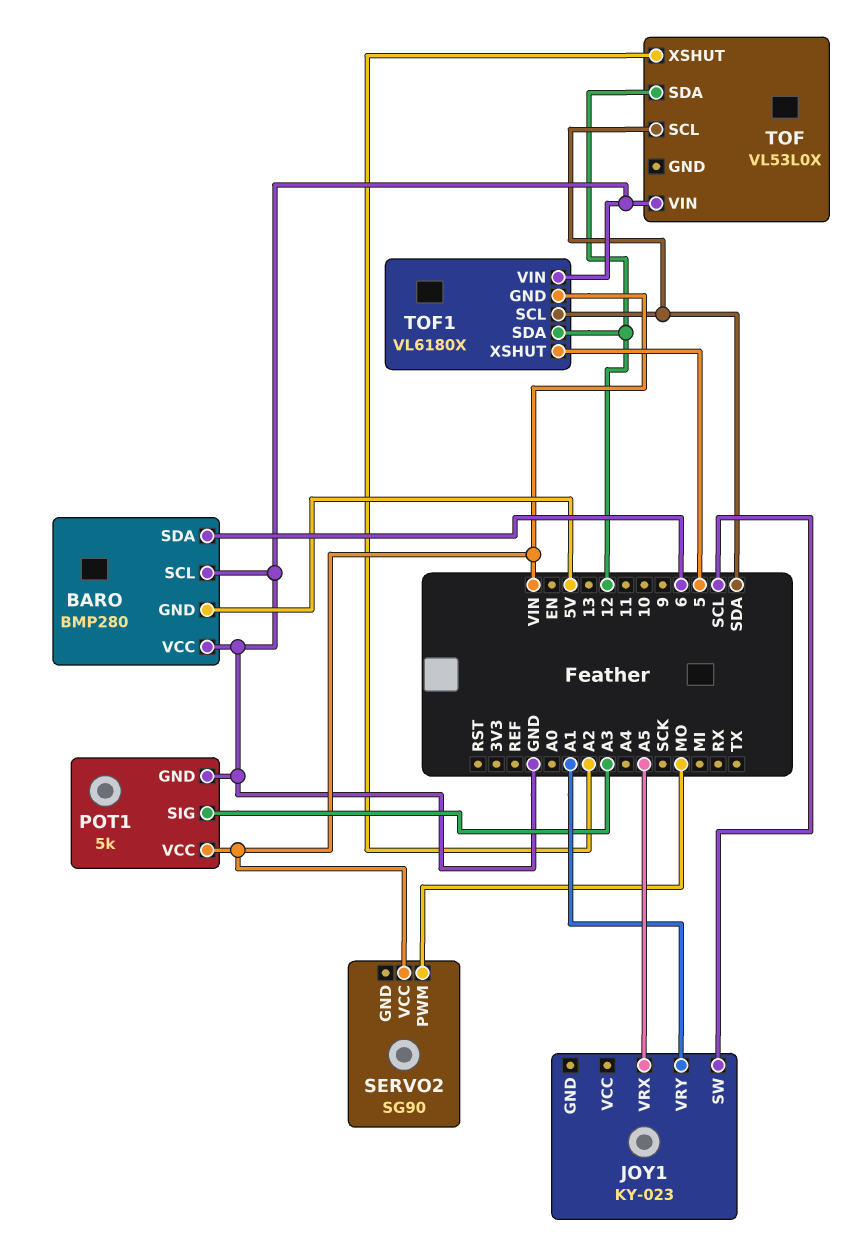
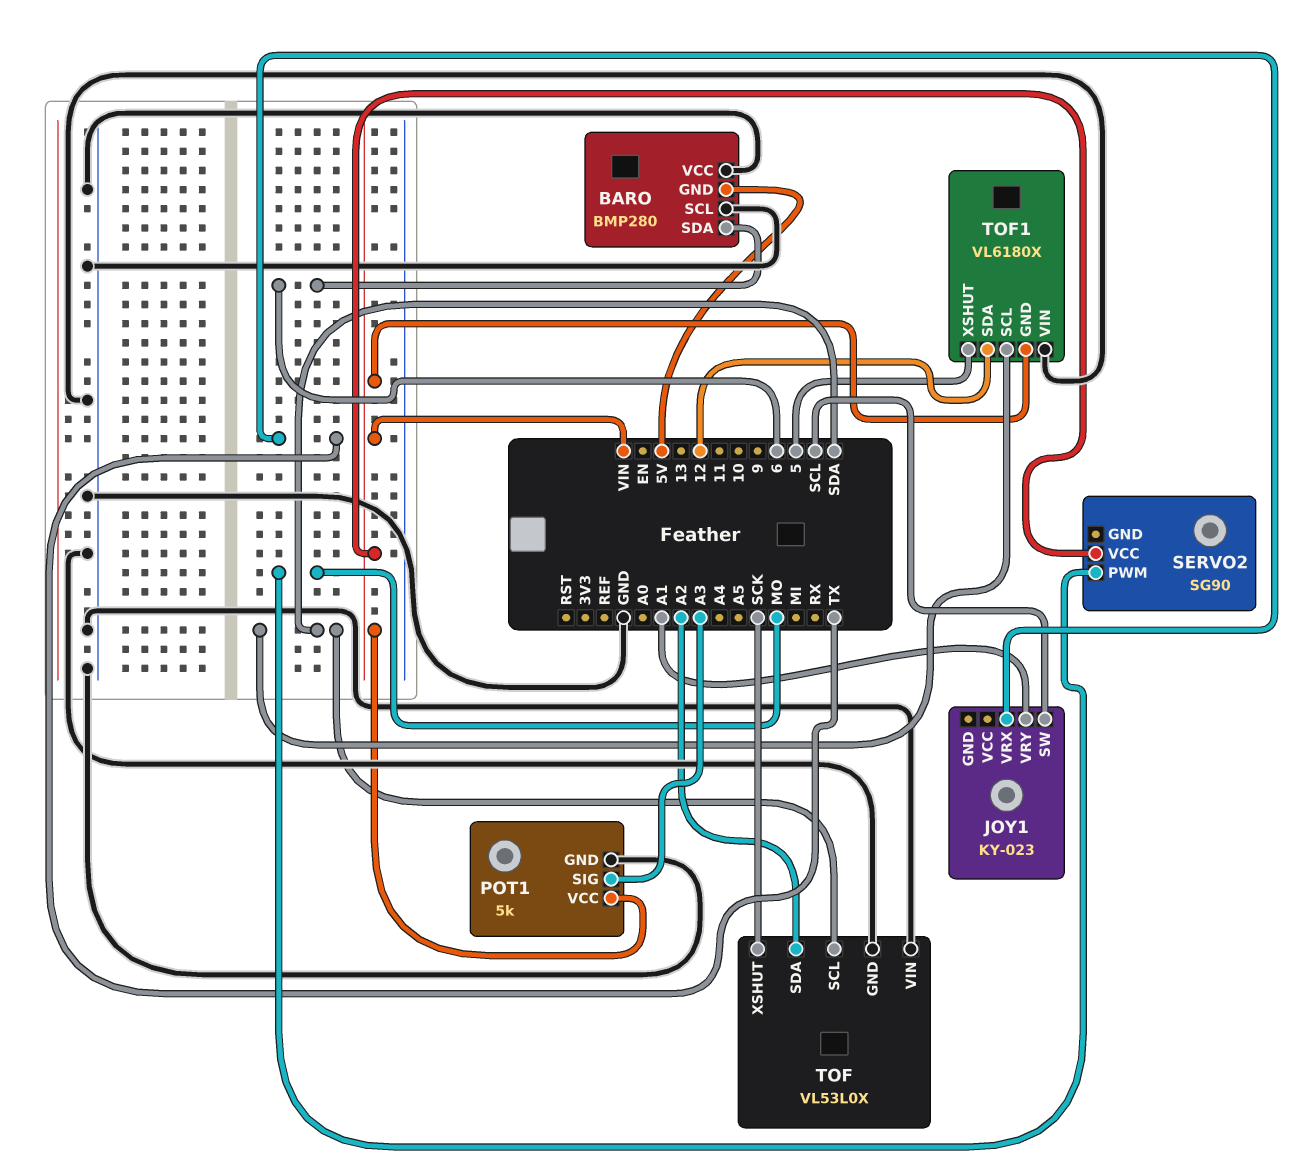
JOY1 pin VRX: A5 -> TX
TOF pin GND: none -> GND
TOF pin SDA: 12 -> A2
TOF pin XSHUT: A2 -> SCK

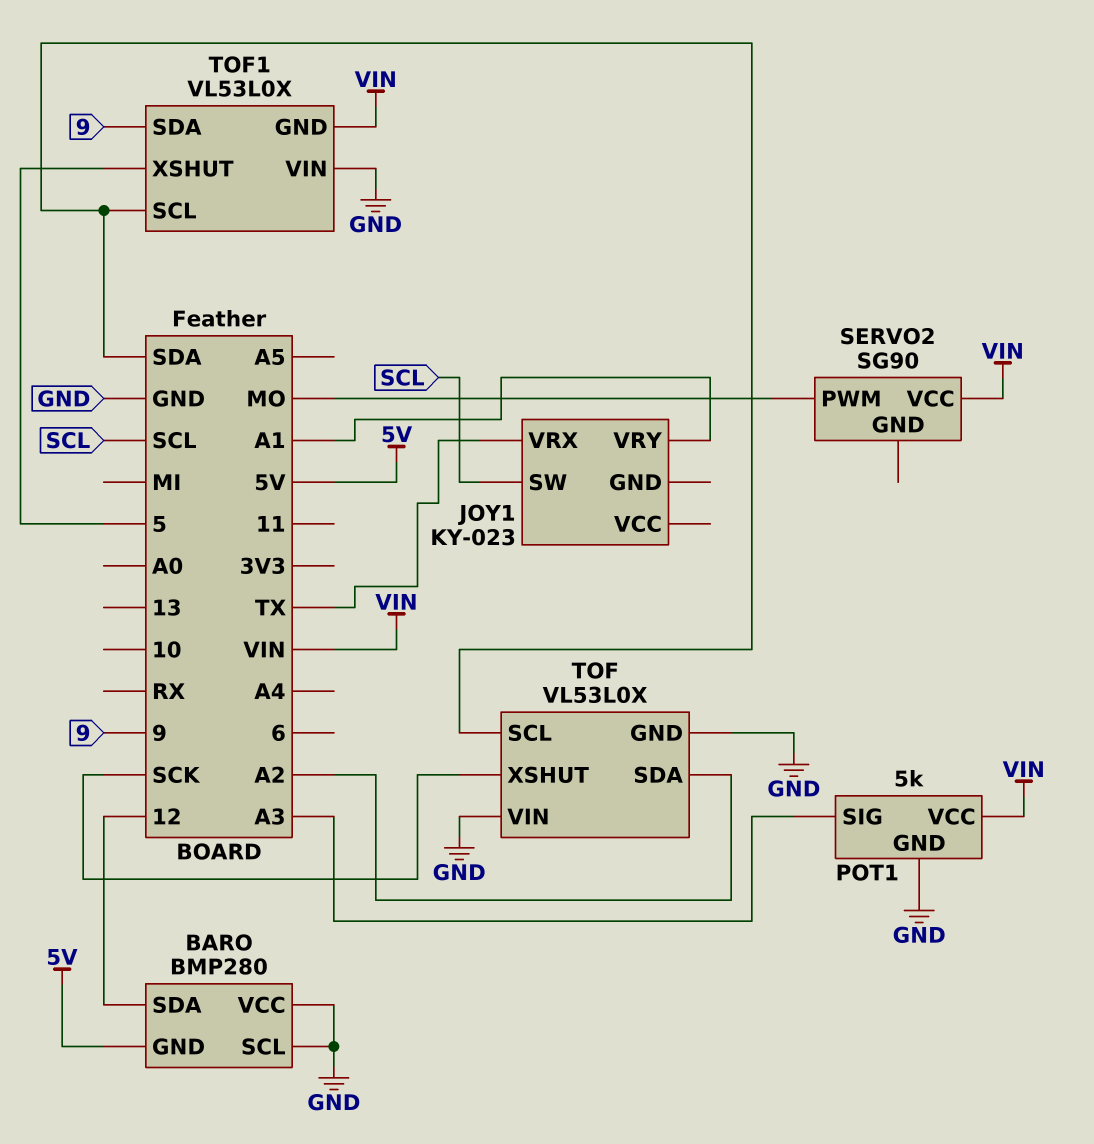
BARO pin SDA: 6 -> 12
TOF1: VL6180X -> VL53L0X
TOF1 pin SDA: 12 -> 9

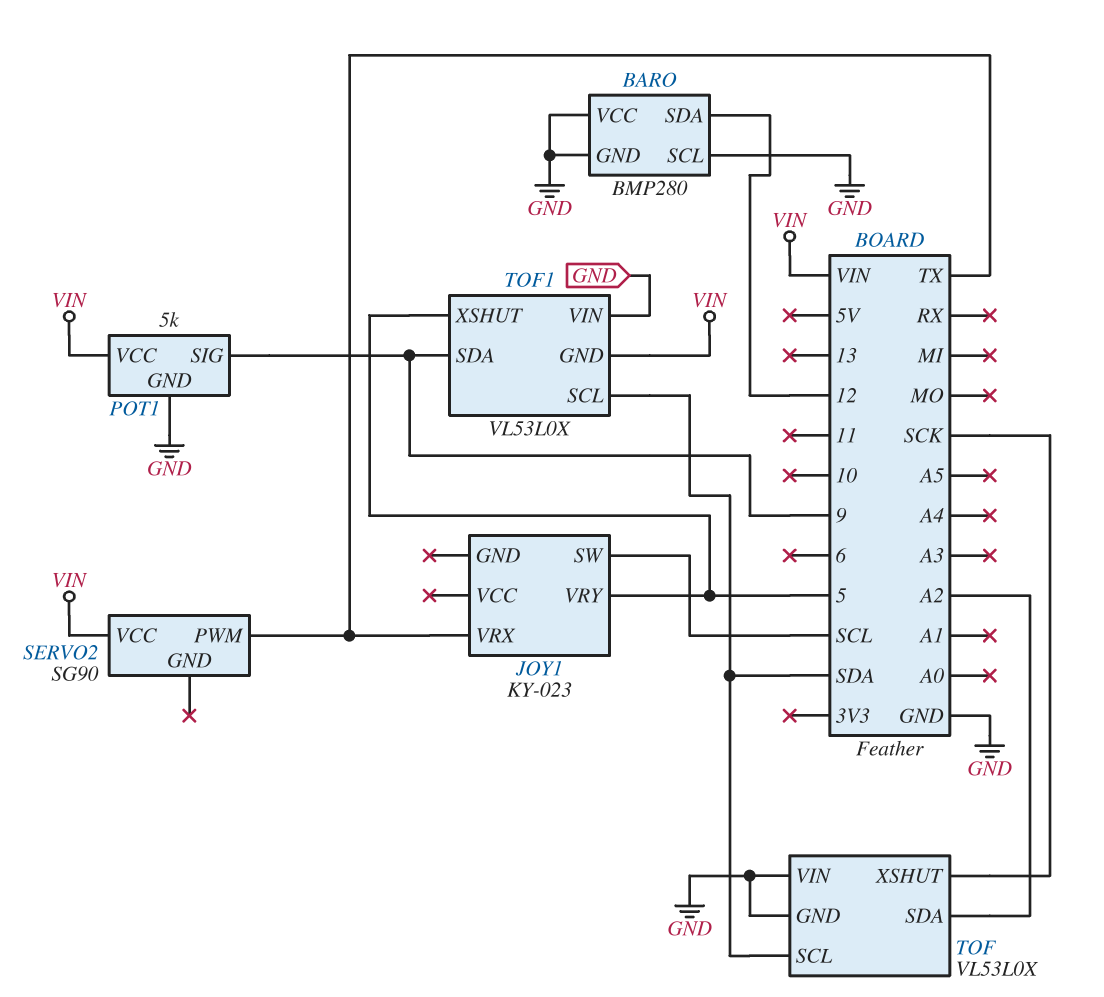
BARO pin GND: 5V -> GND
JOY1 pin VRY: A1 -> 5
POT1 pin SIG: A3 -> 9
SERVO2 pin PWM: MO -> TX

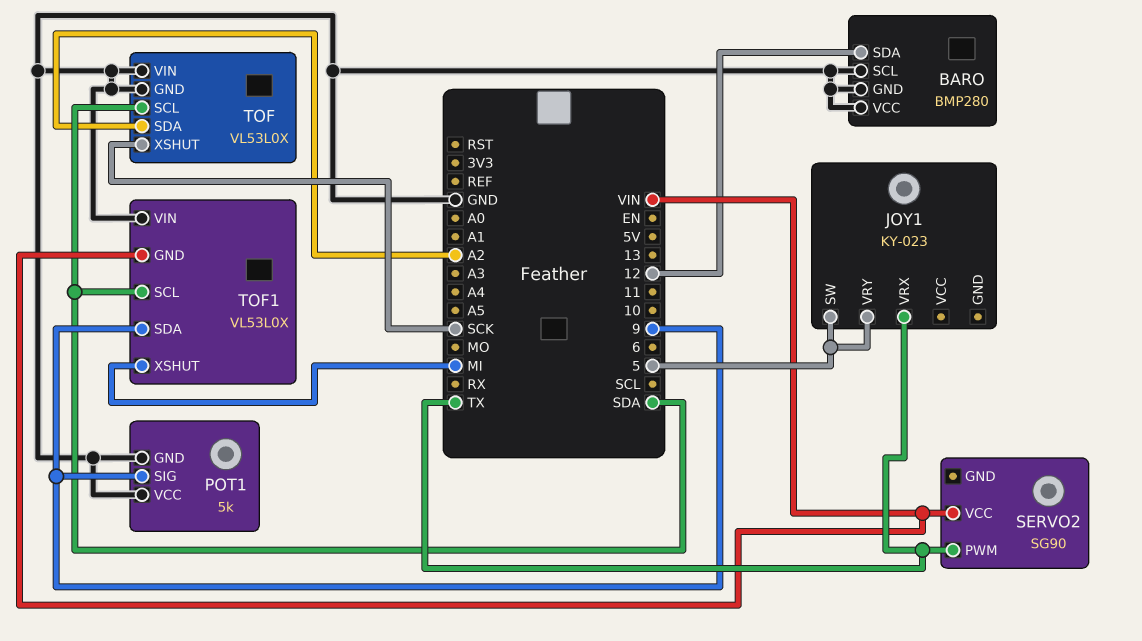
JOY1 pin SW: SCL -> 5
POT1 pin VCC: VIN -> GND
TOF1 pin XSHUT: 5 -> MI

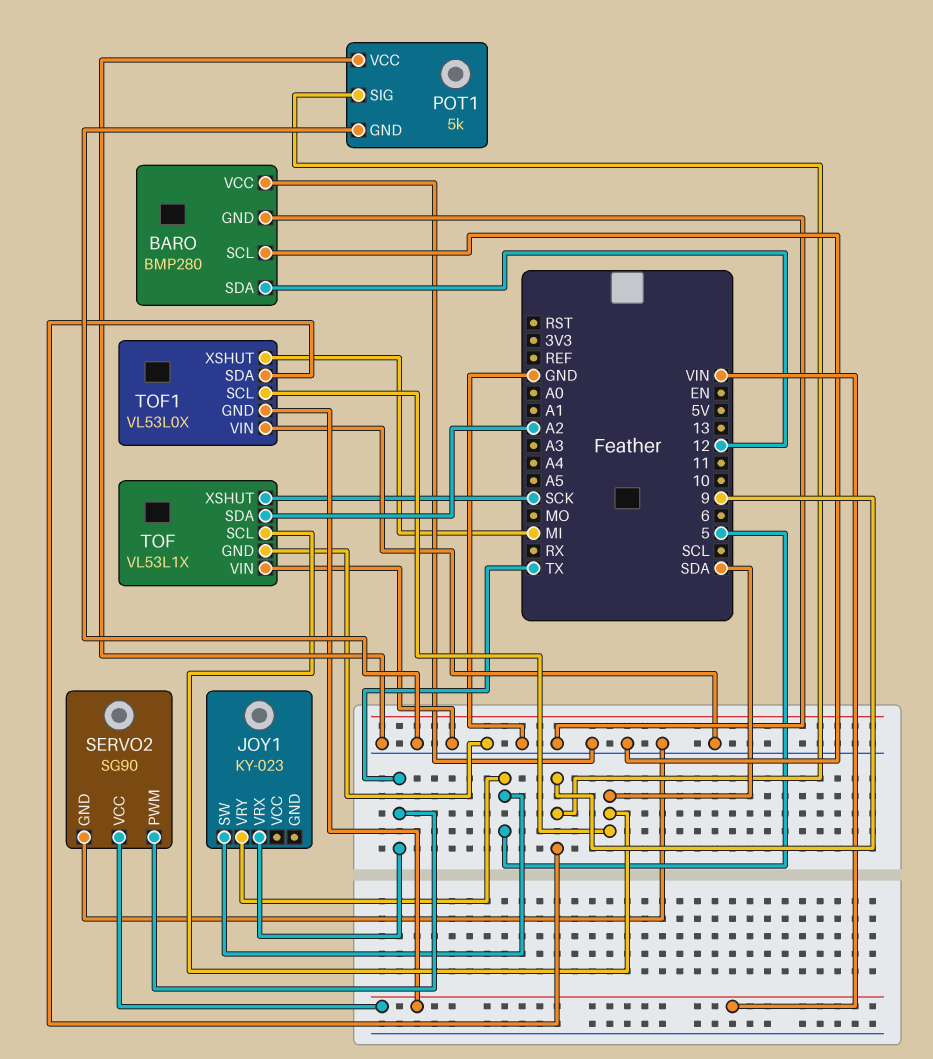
SERVO2 pin GND: none -> GND
TOF: VL53L0X -> VL53L1X

